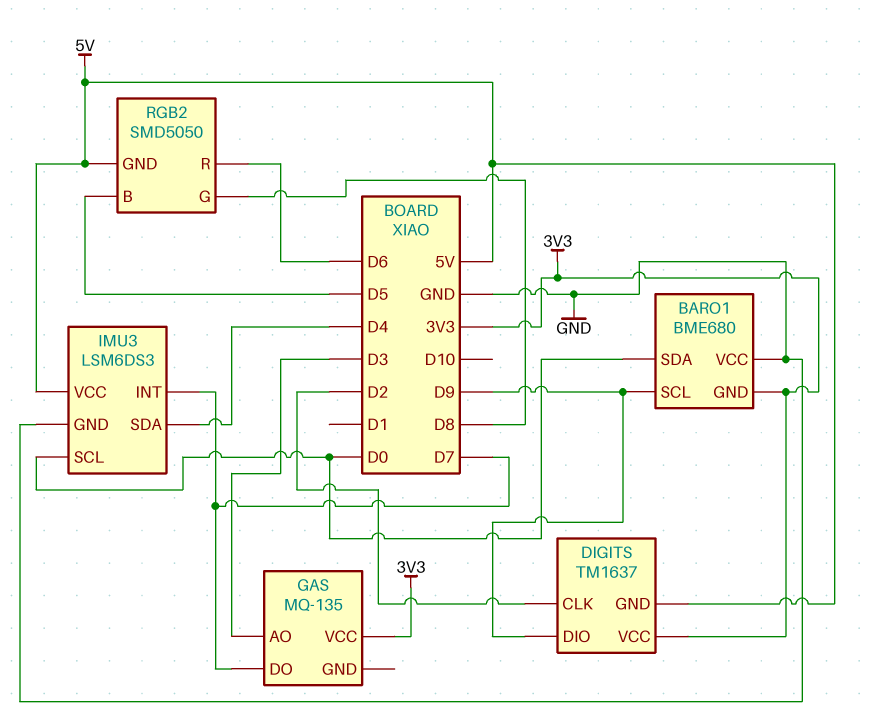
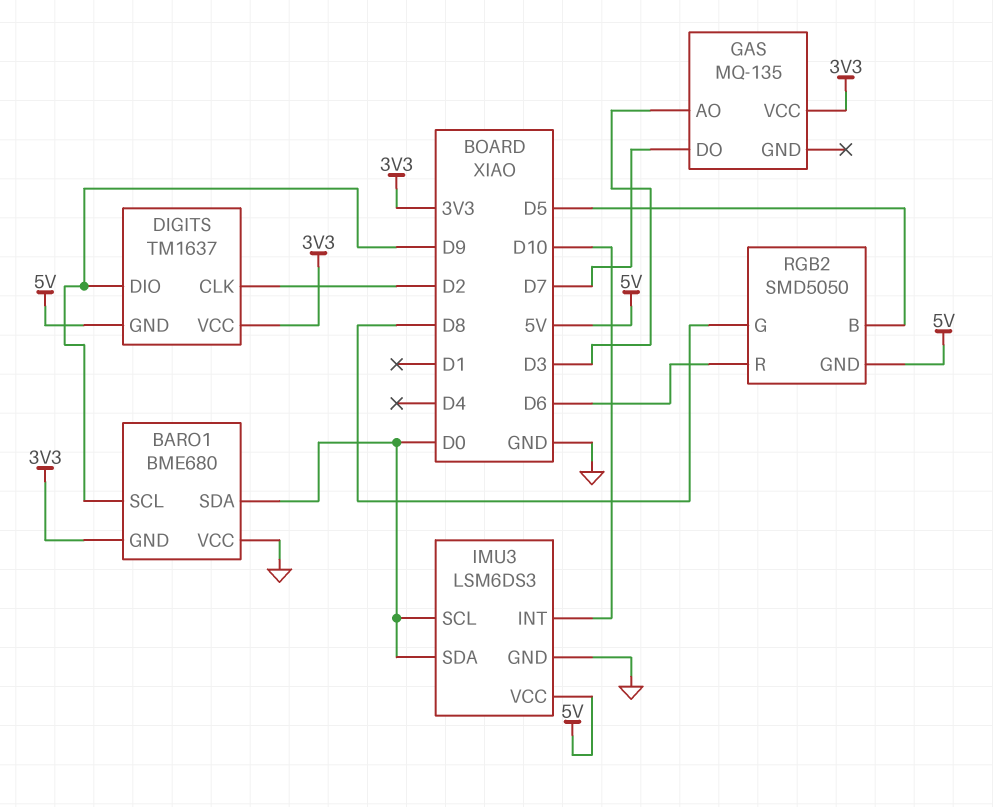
IMU3 pin INT: D7 -> D10
IMU3 pin SDA: D4 -> D0

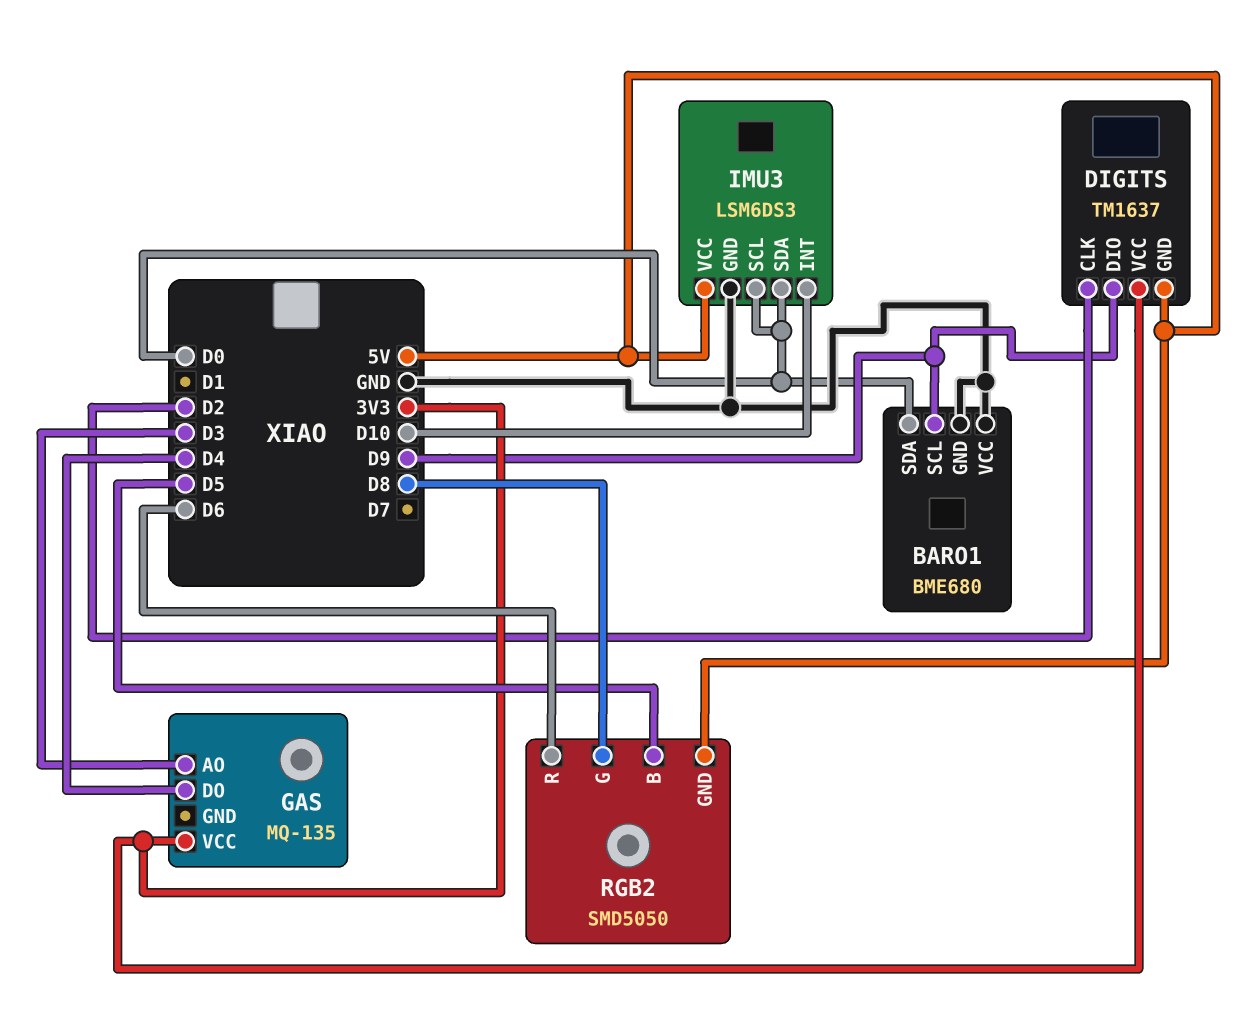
BARO1 pin GND: 3V3 -> GND
GAS pin DO: D7 -> D4

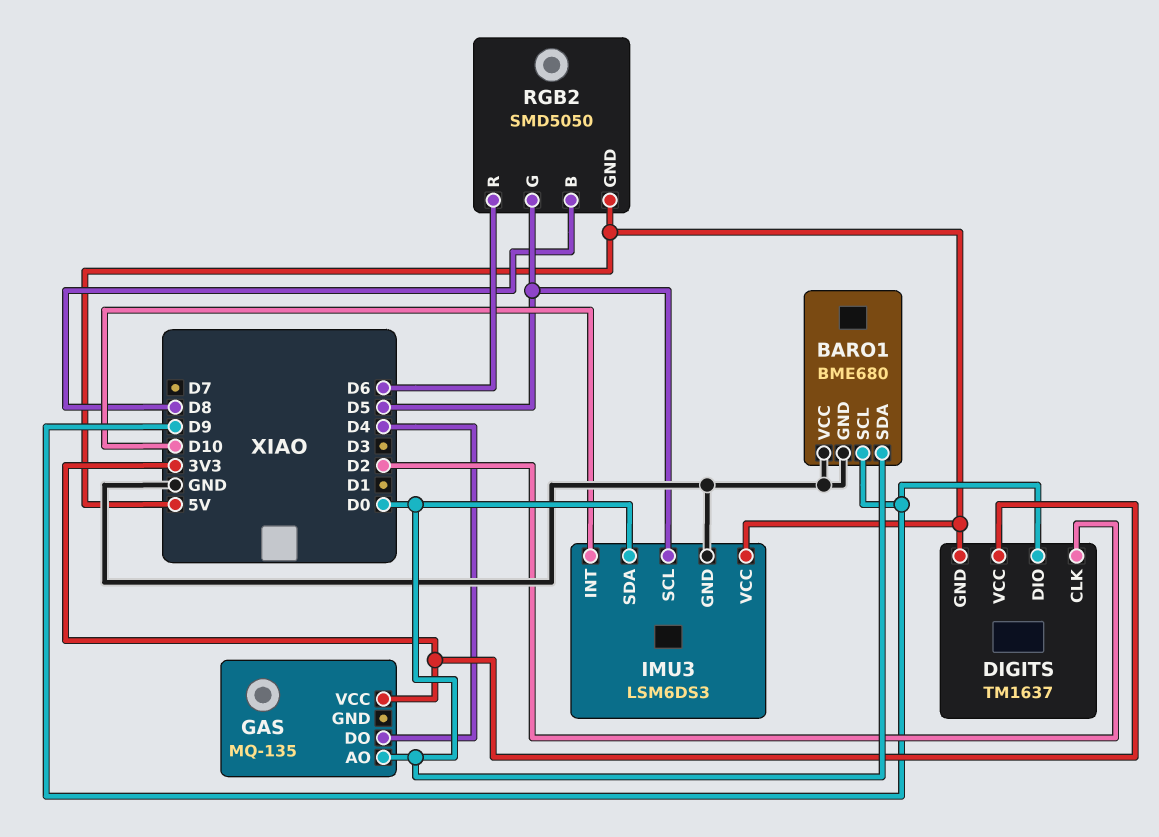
GAS pin AO: D3 -> D0
IMU3 pin SCL: D0 -> D5
RGB2 pin B: D5 -> D8
RGB2 pin G: D8 -> D5

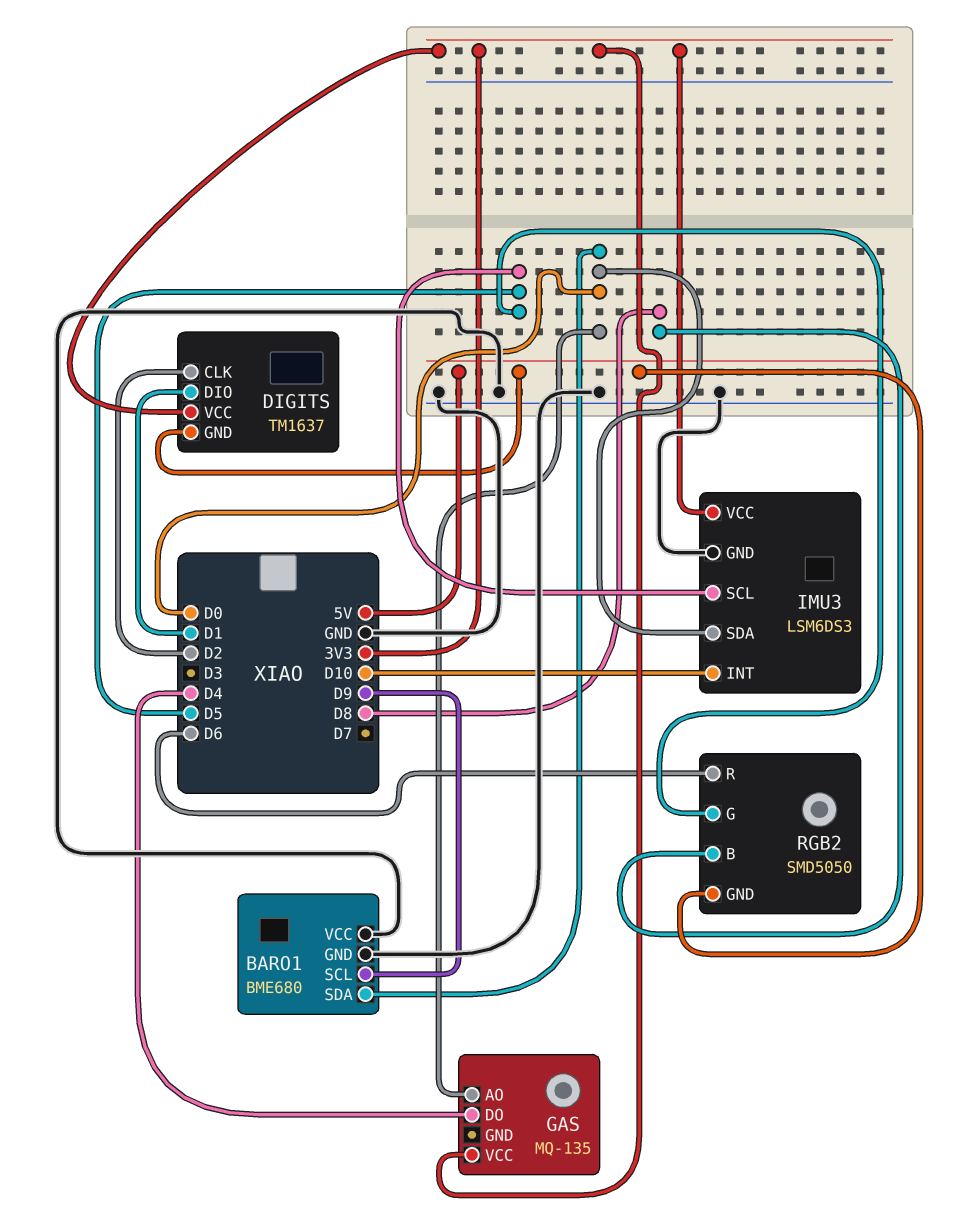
DIGITS pin DIO: D9 -> D1
IMU3 pin VCC: 5V -> 3V3

